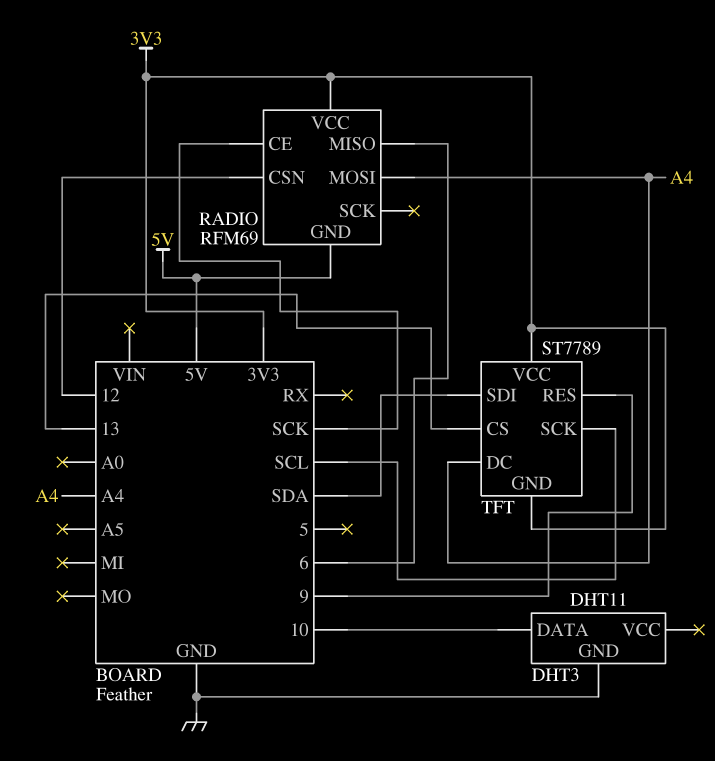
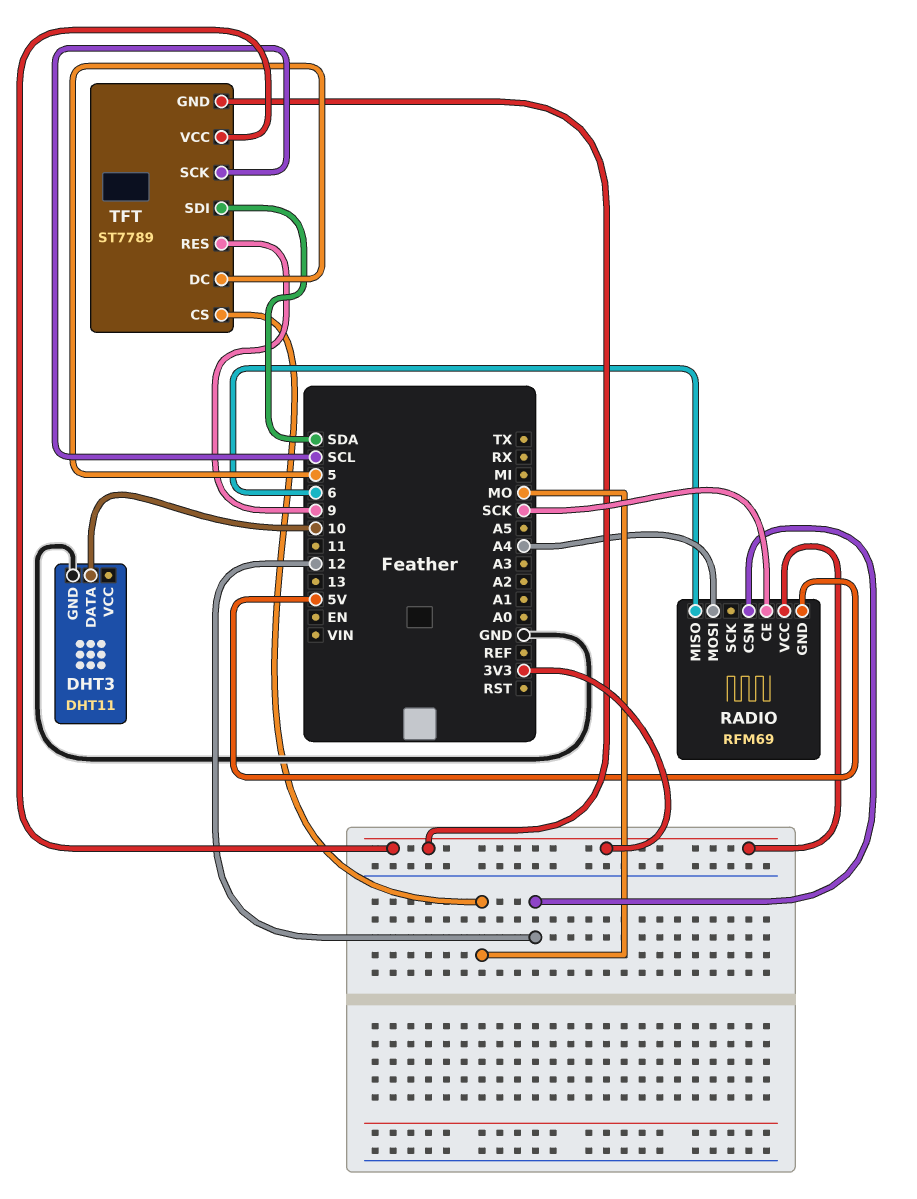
TFT pin CS: 13 -> MO
TFT pin DC: A4 -> 5

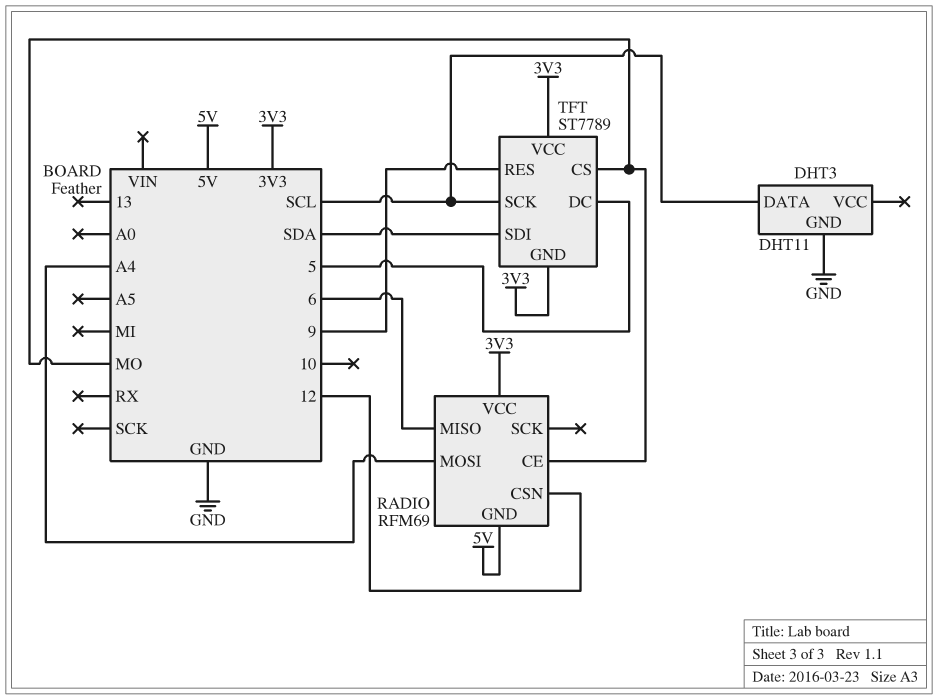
DHT3 pin DATA: 10 -> SCL
RADIO pin CE: SCK -> MO

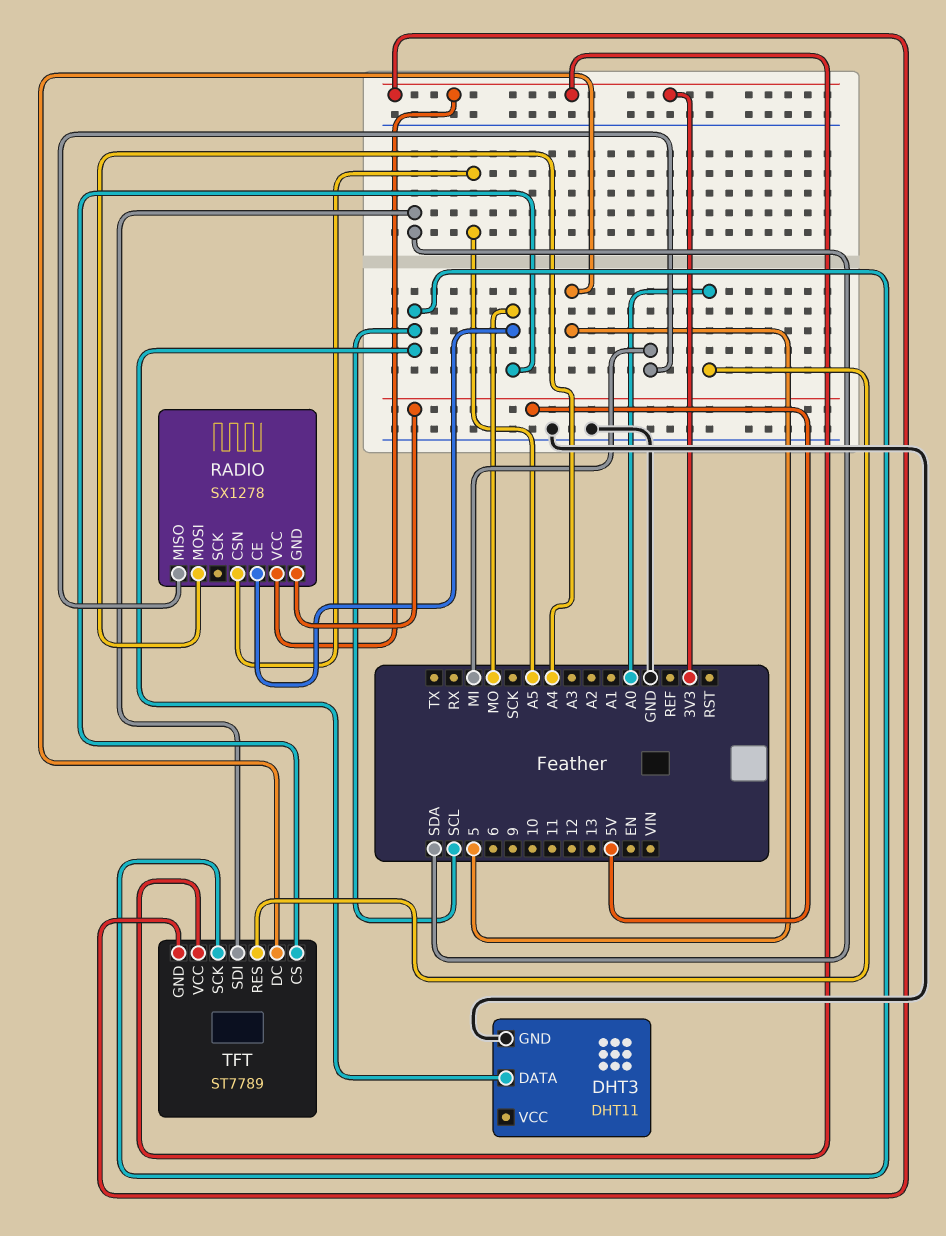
RADIO: RFM69 -> SX1278
RADIO pin CSN: 12 -> A5
RADIO pin MISO: 6 -> MI
TFT pin RES: 9 -> A0

